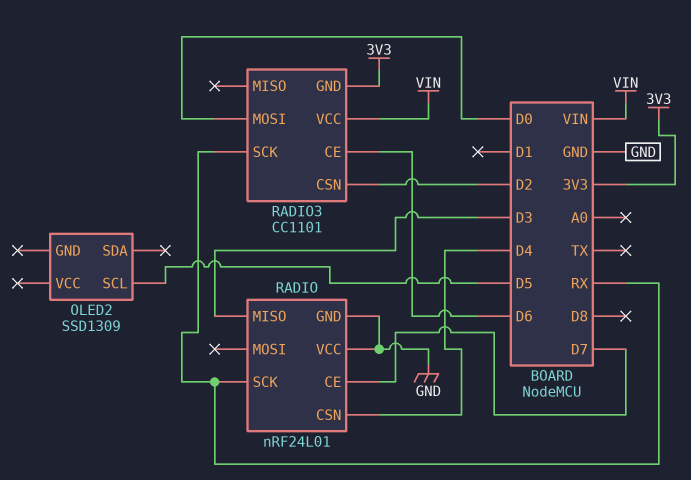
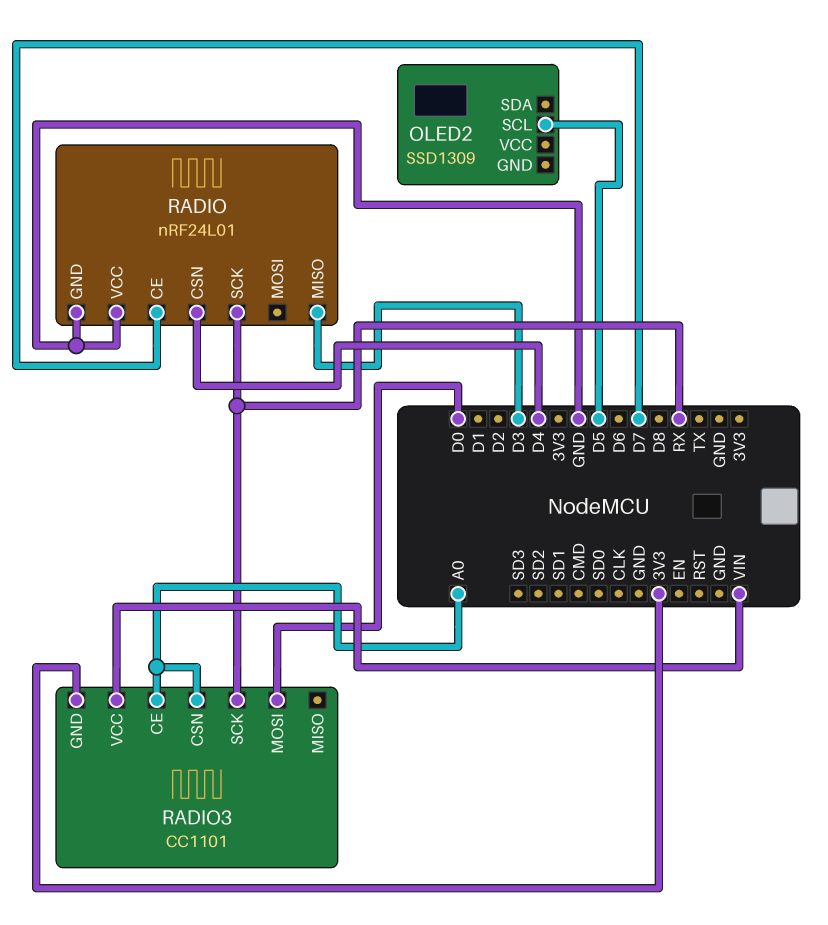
RADIO3 pin CE: D6 -> A0
RADIO3 pin CSN: D2 -> A0

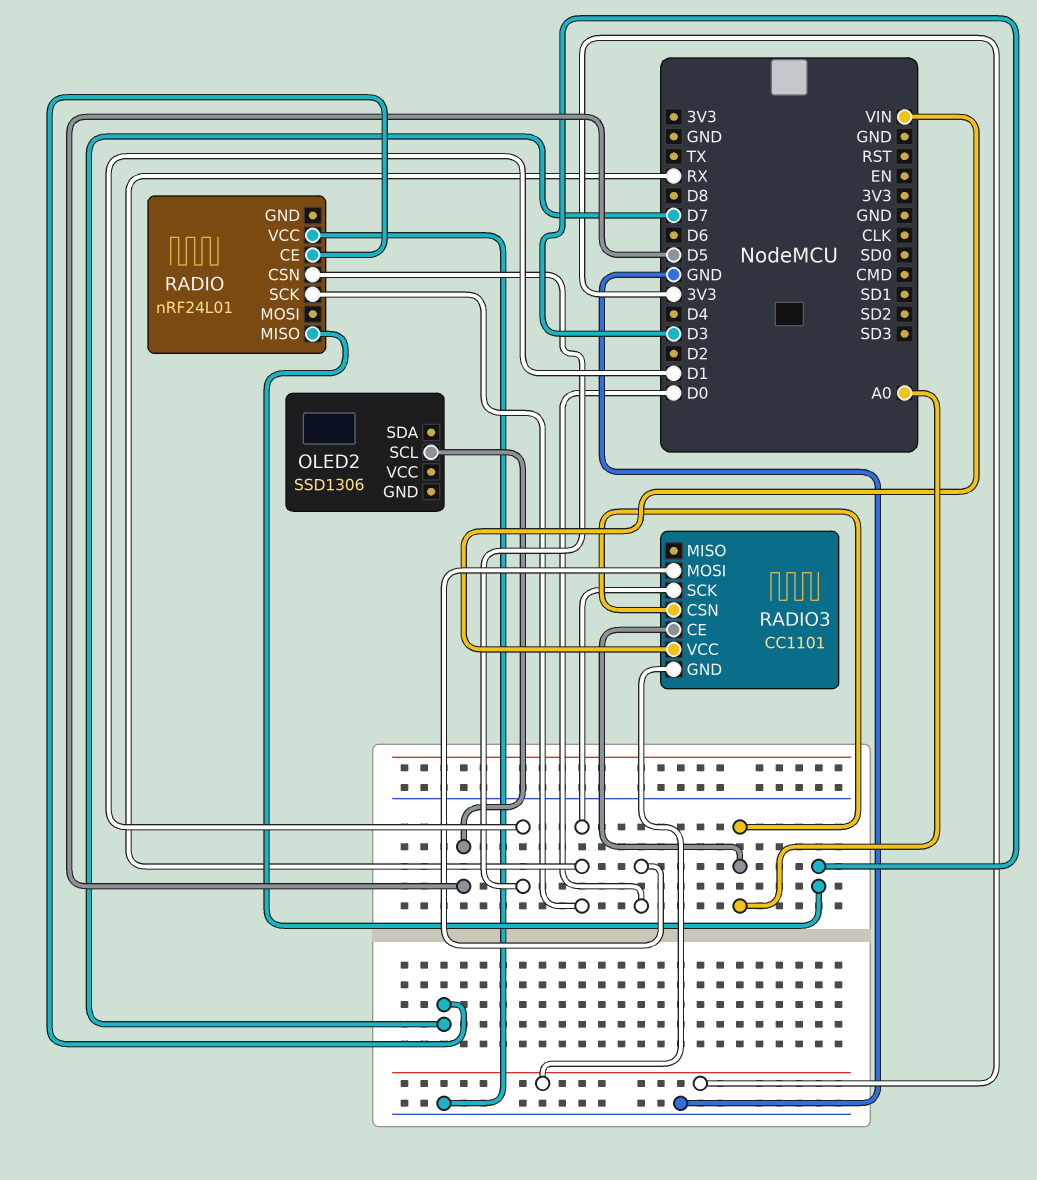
OLED2: SSD1309 -> SSD1306
RADIO pin CSN: D4 -> D1
RADIO pin GND: GND -> none

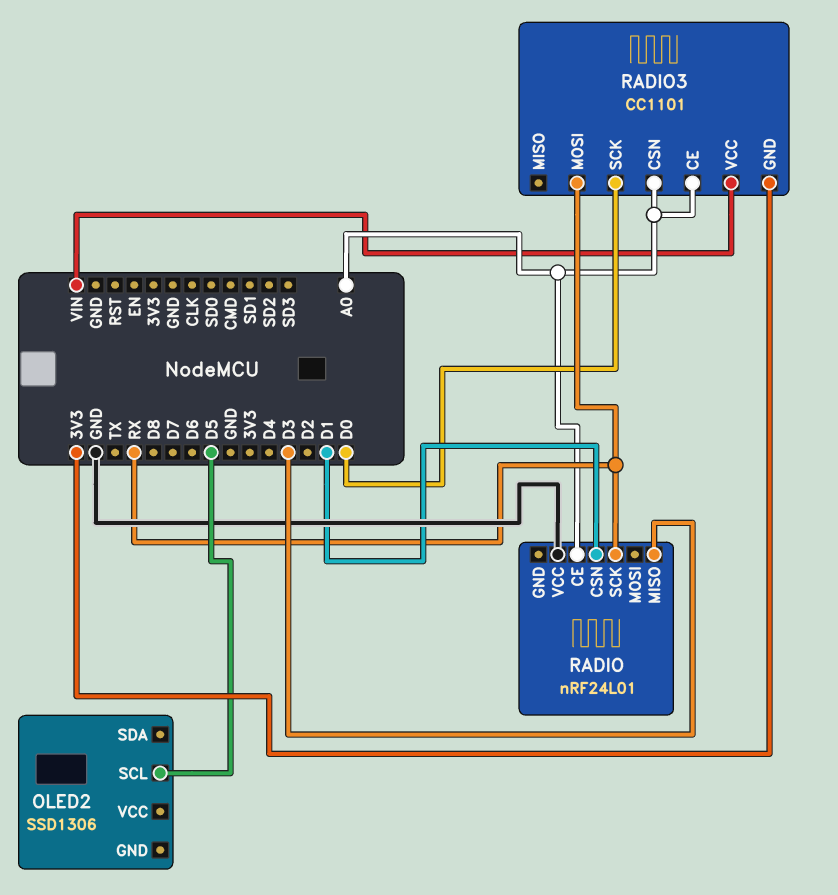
RADIO pin CE: D7 -> A0
RADIO3 pin MOSI: D0 -> RX
RADIO3 pin SCK: RX -> D0

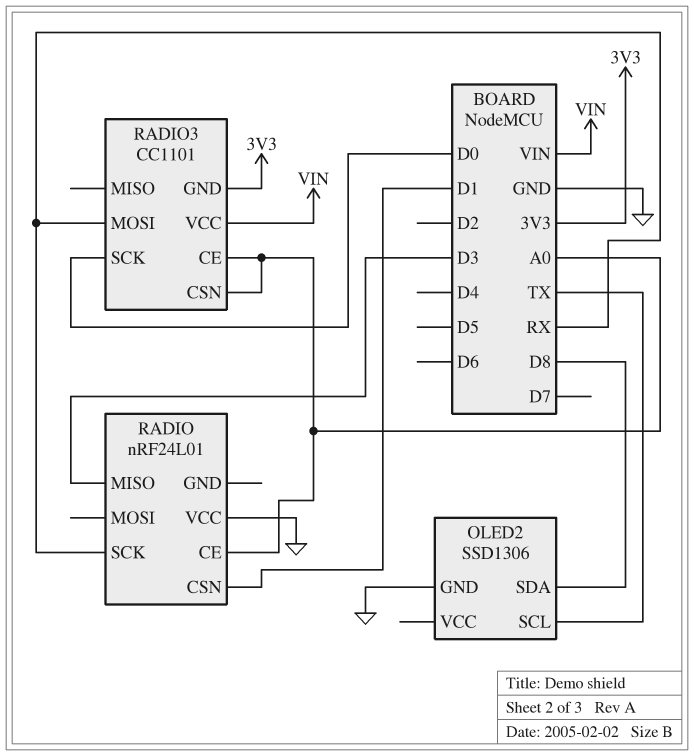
OLED2 pin GND: none -> GND
OLED2 pin SCL: D5 -> TX
OLED2 pin SDA: none -> D8

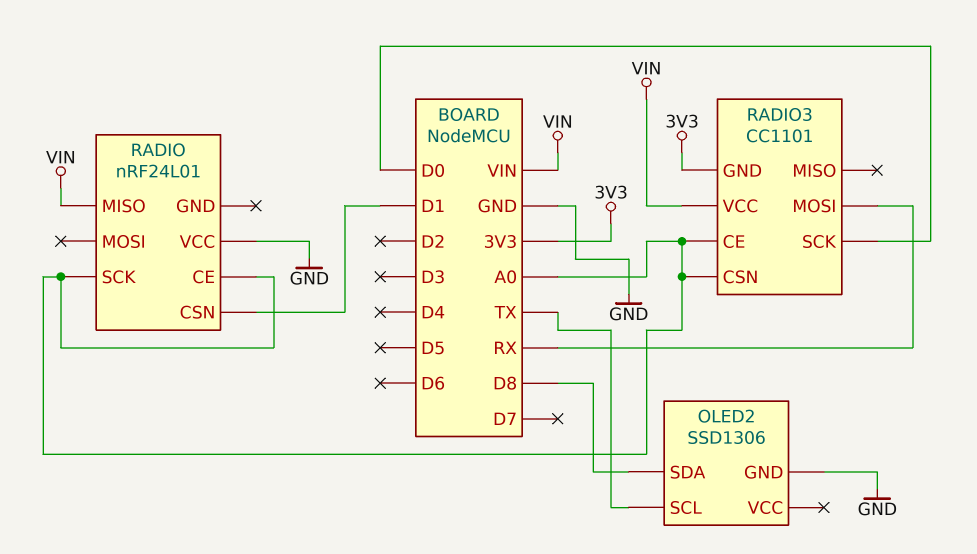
RADIO pin MISO: D3 -> VIN
RADIO pin SCK: RX -> A0

